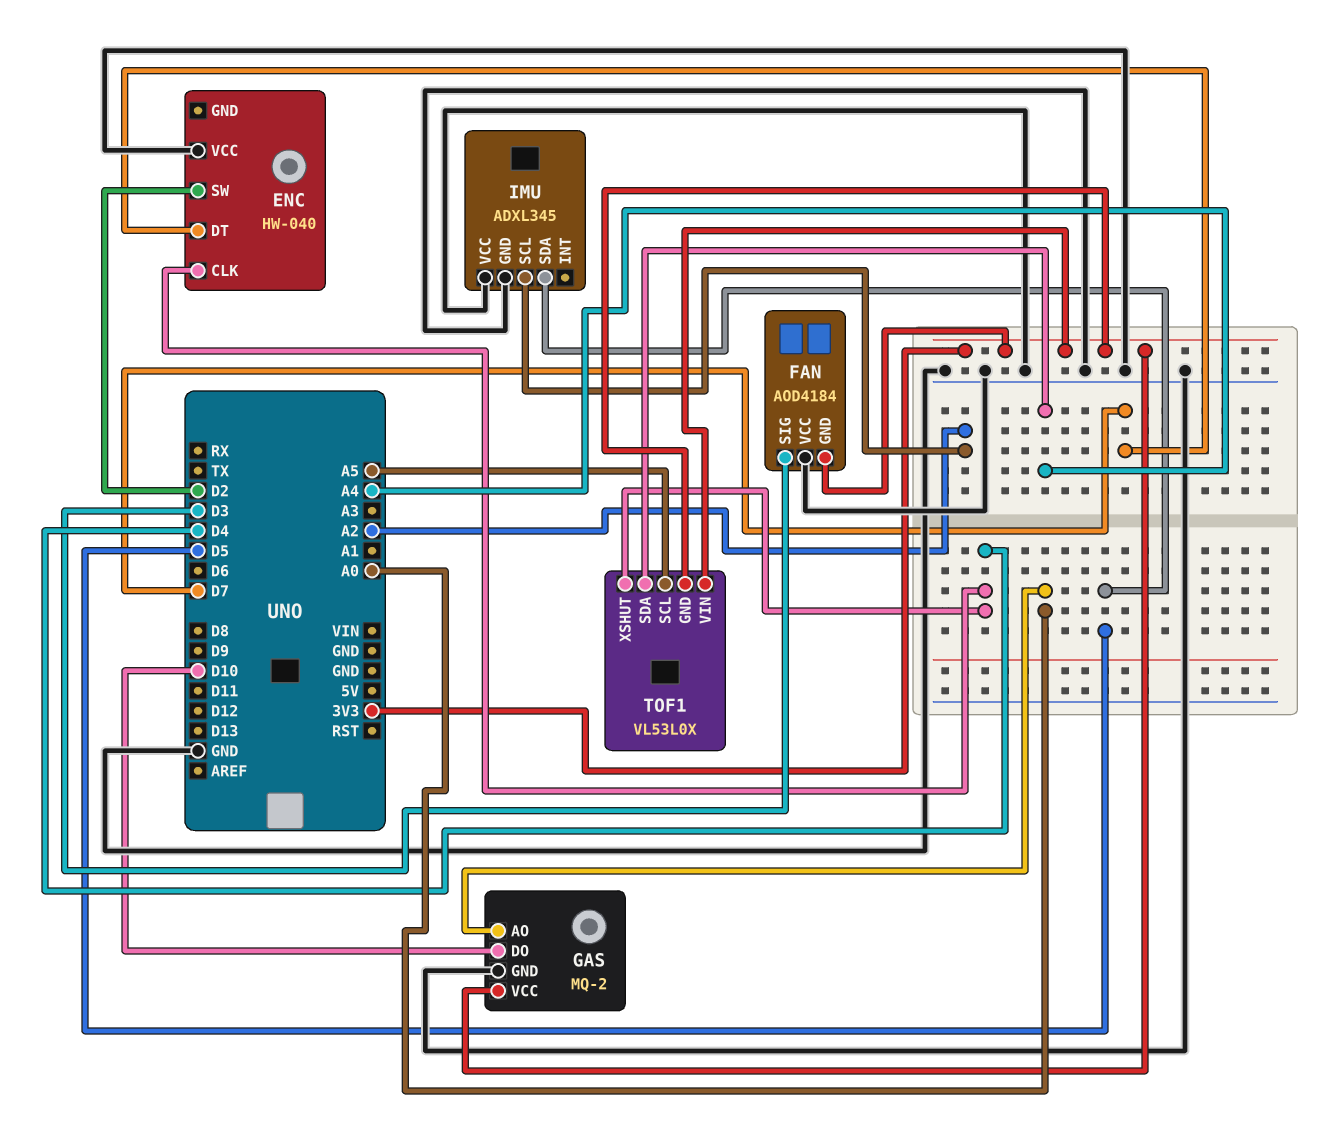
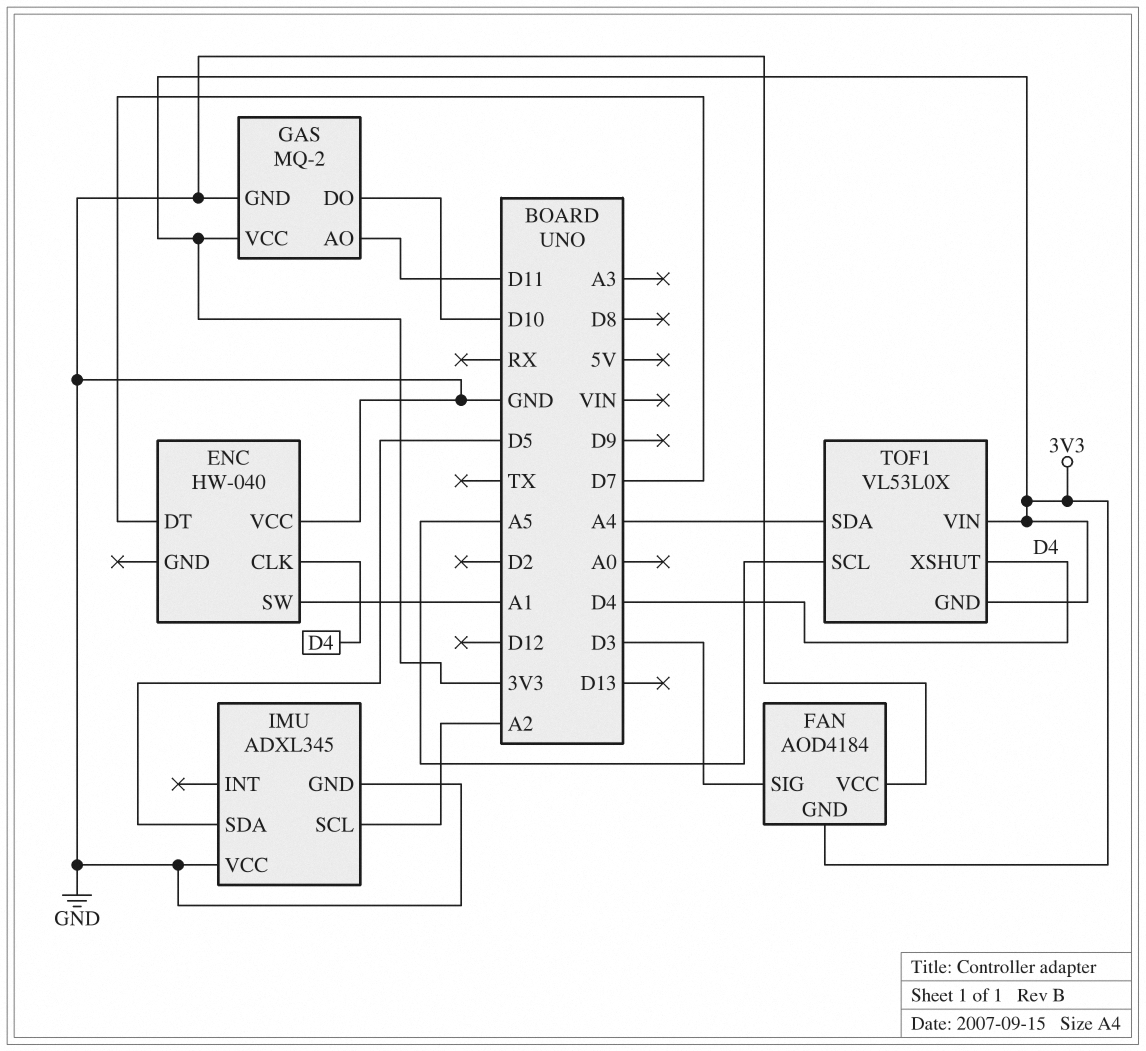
ENC pin SW: D2 -> A1
GAS pin AO: A0 -> D11

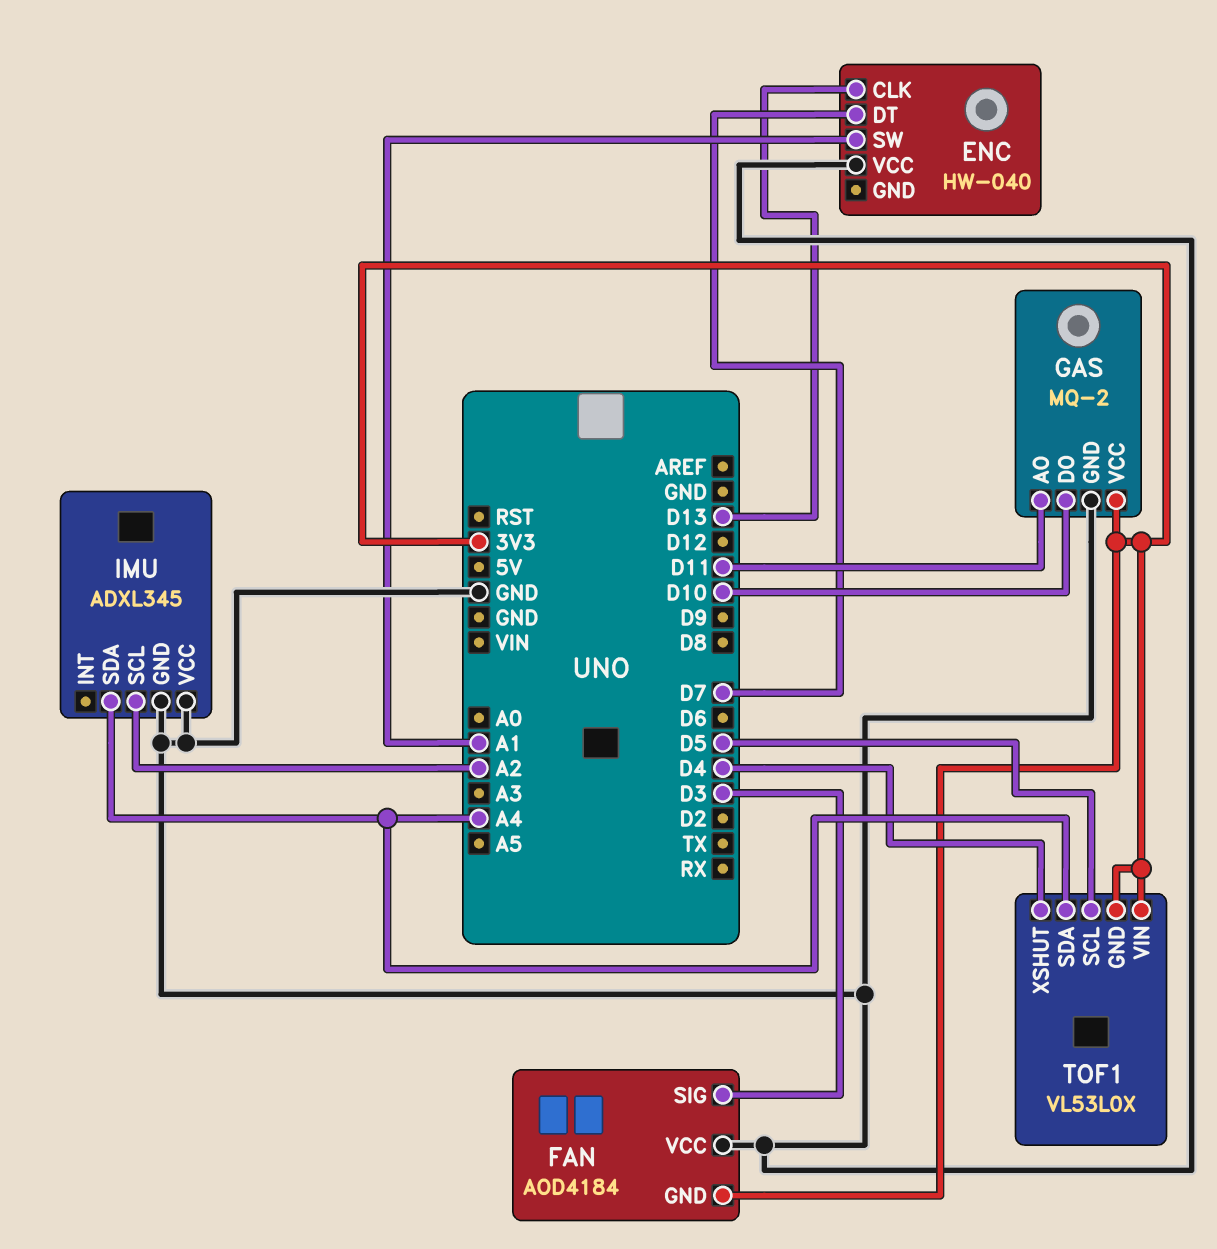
ENC pin CLK: D4 -> D13
IMU pin SDA: D5 -> A4
TOF1 pin SCL: A5 -> D5

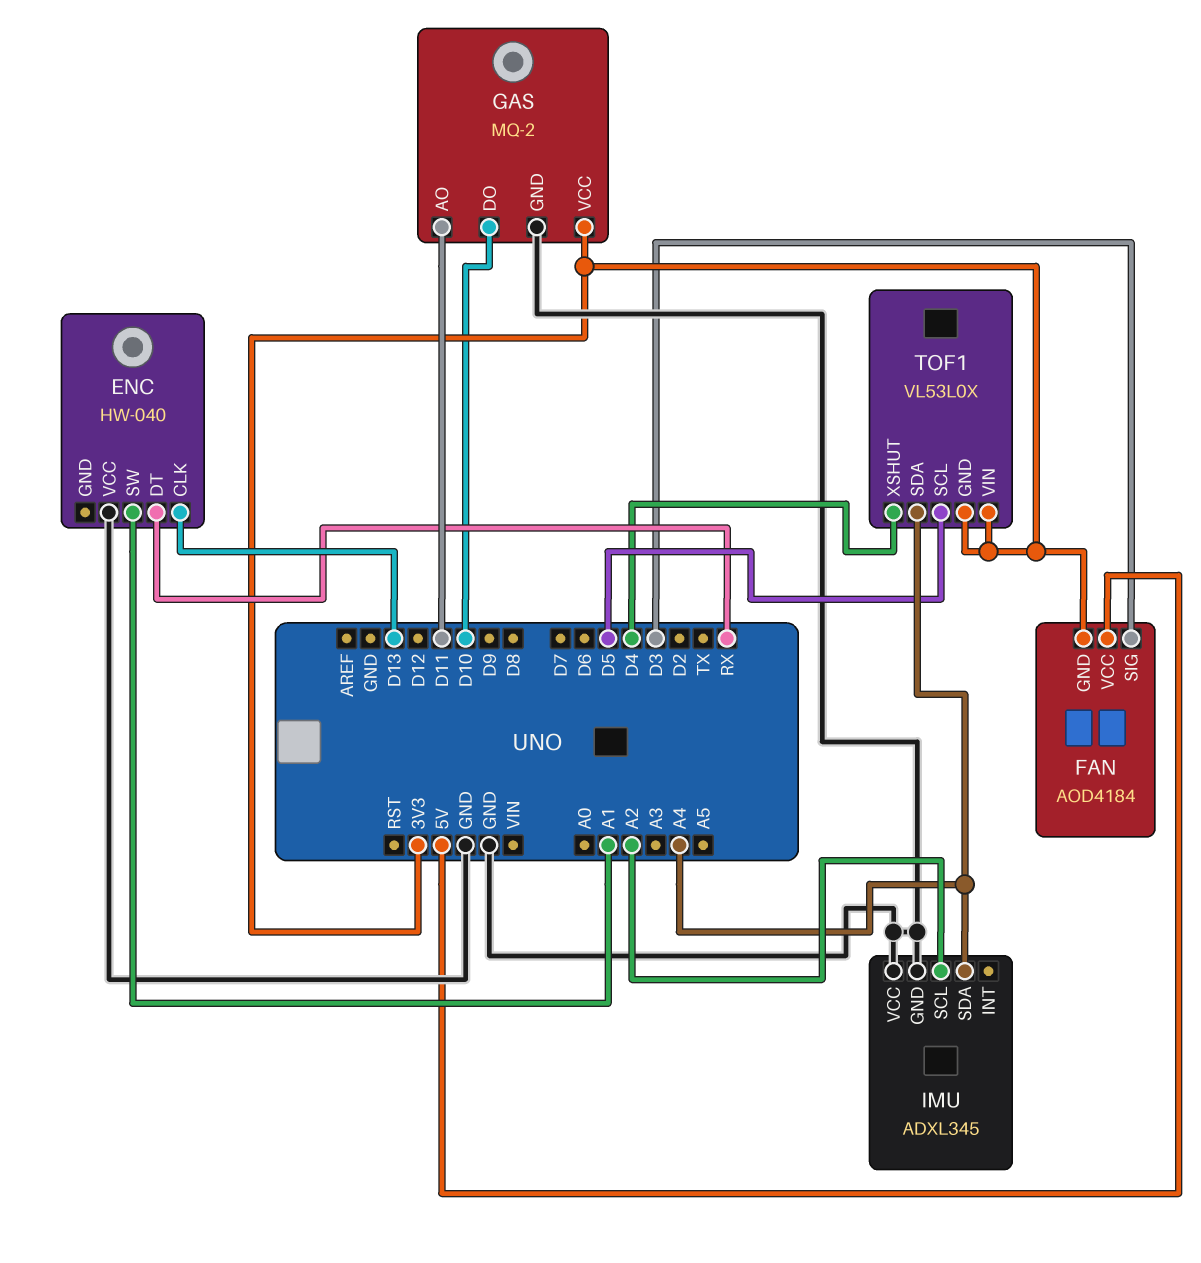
ENC pin DT: D7 -> RX
FAN pin VCC: GND -> 5V

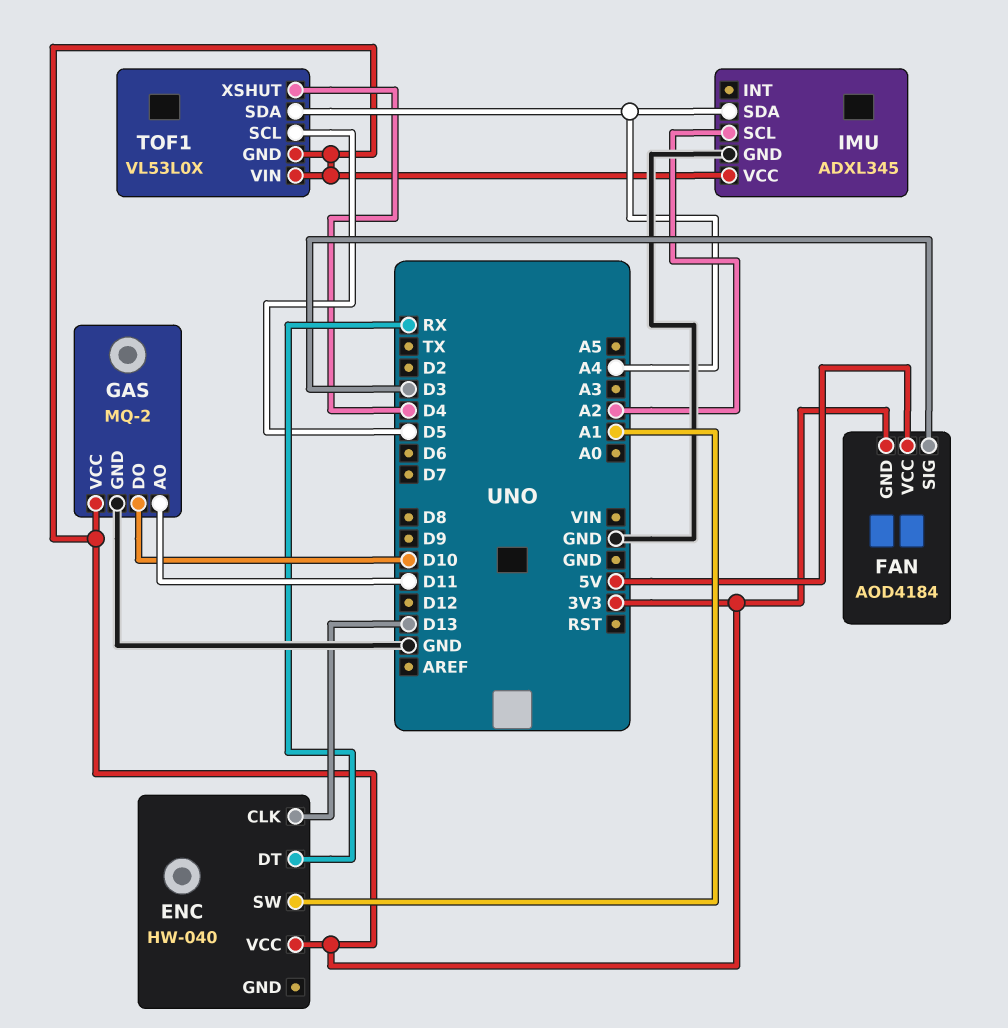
ENC pin VCC: GND -> 3V3
IMU pin VCC: GND -> 3V3

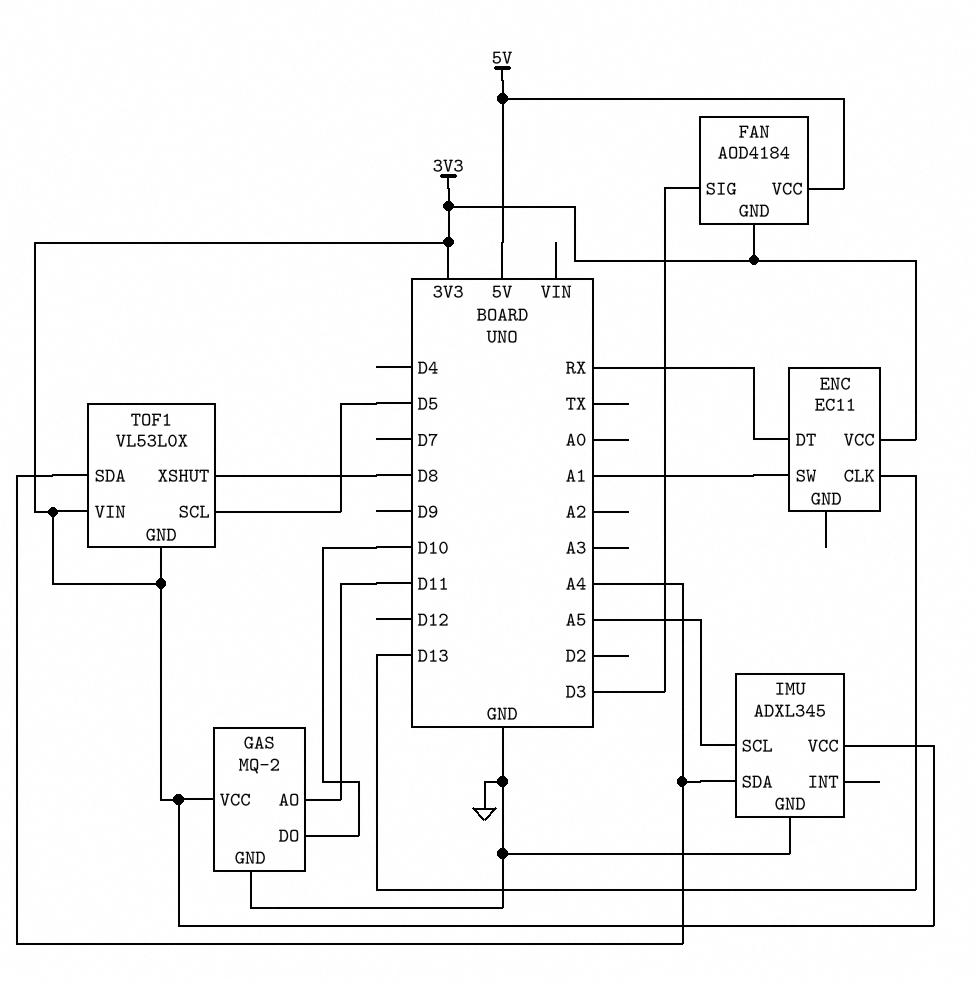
ENC: HW-040 -> EC11
IMU pin SCL: A2 -> A5
TOF1 pin XSHUT: D4 -> D8

